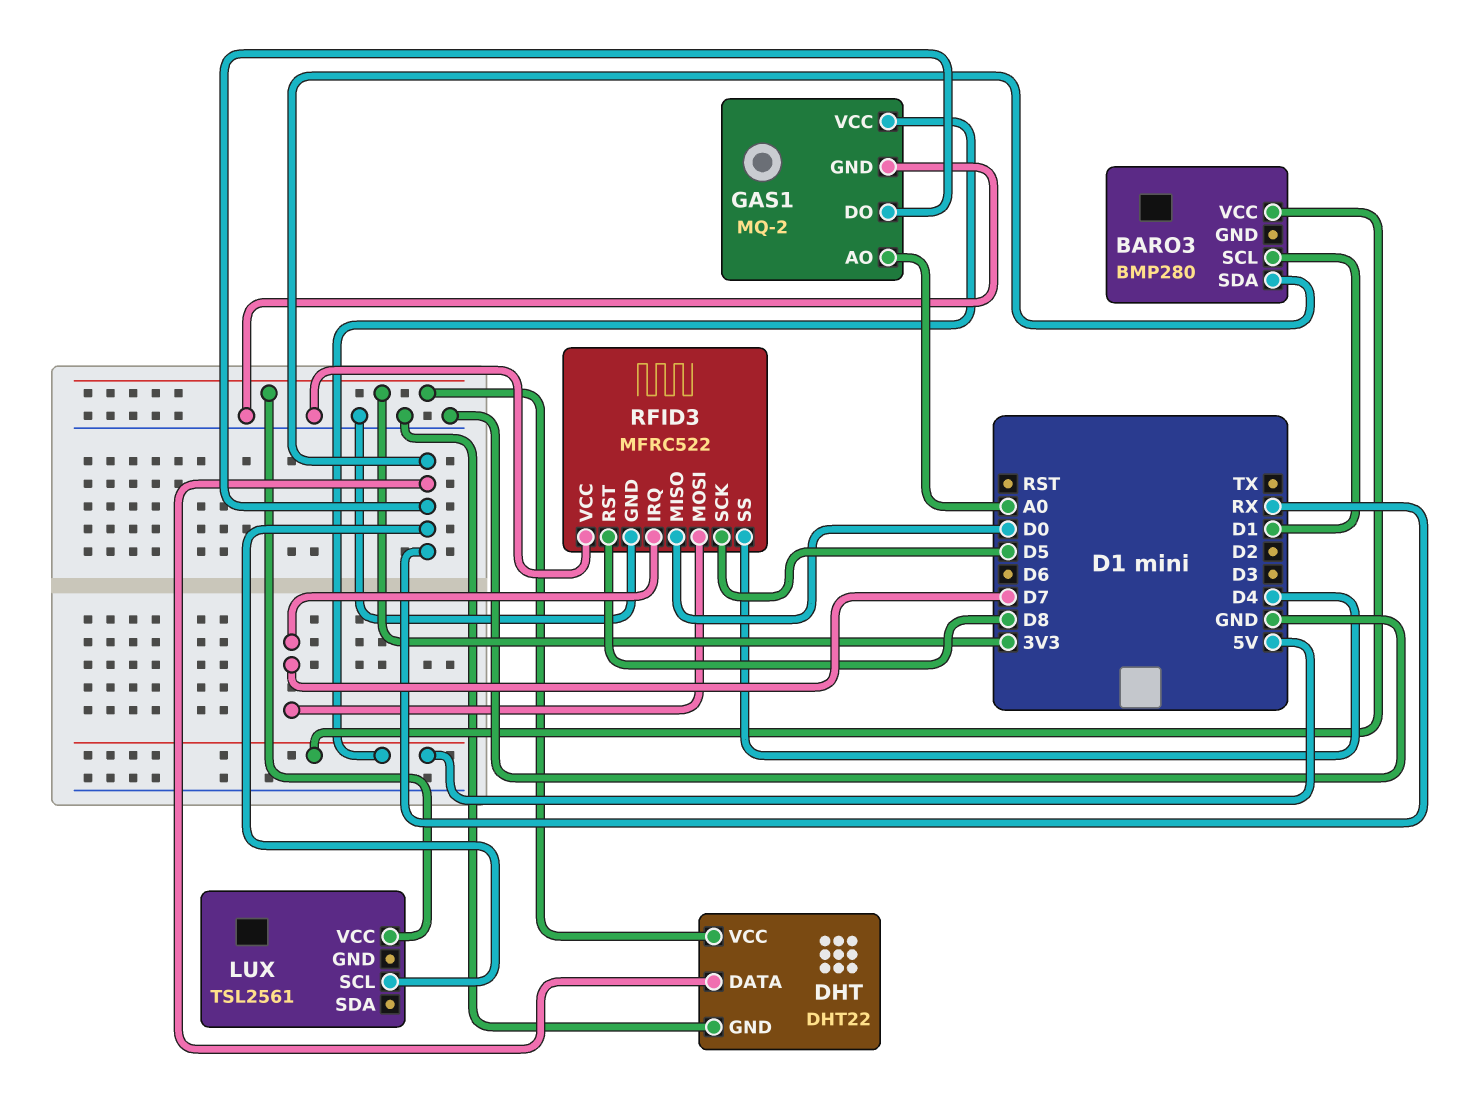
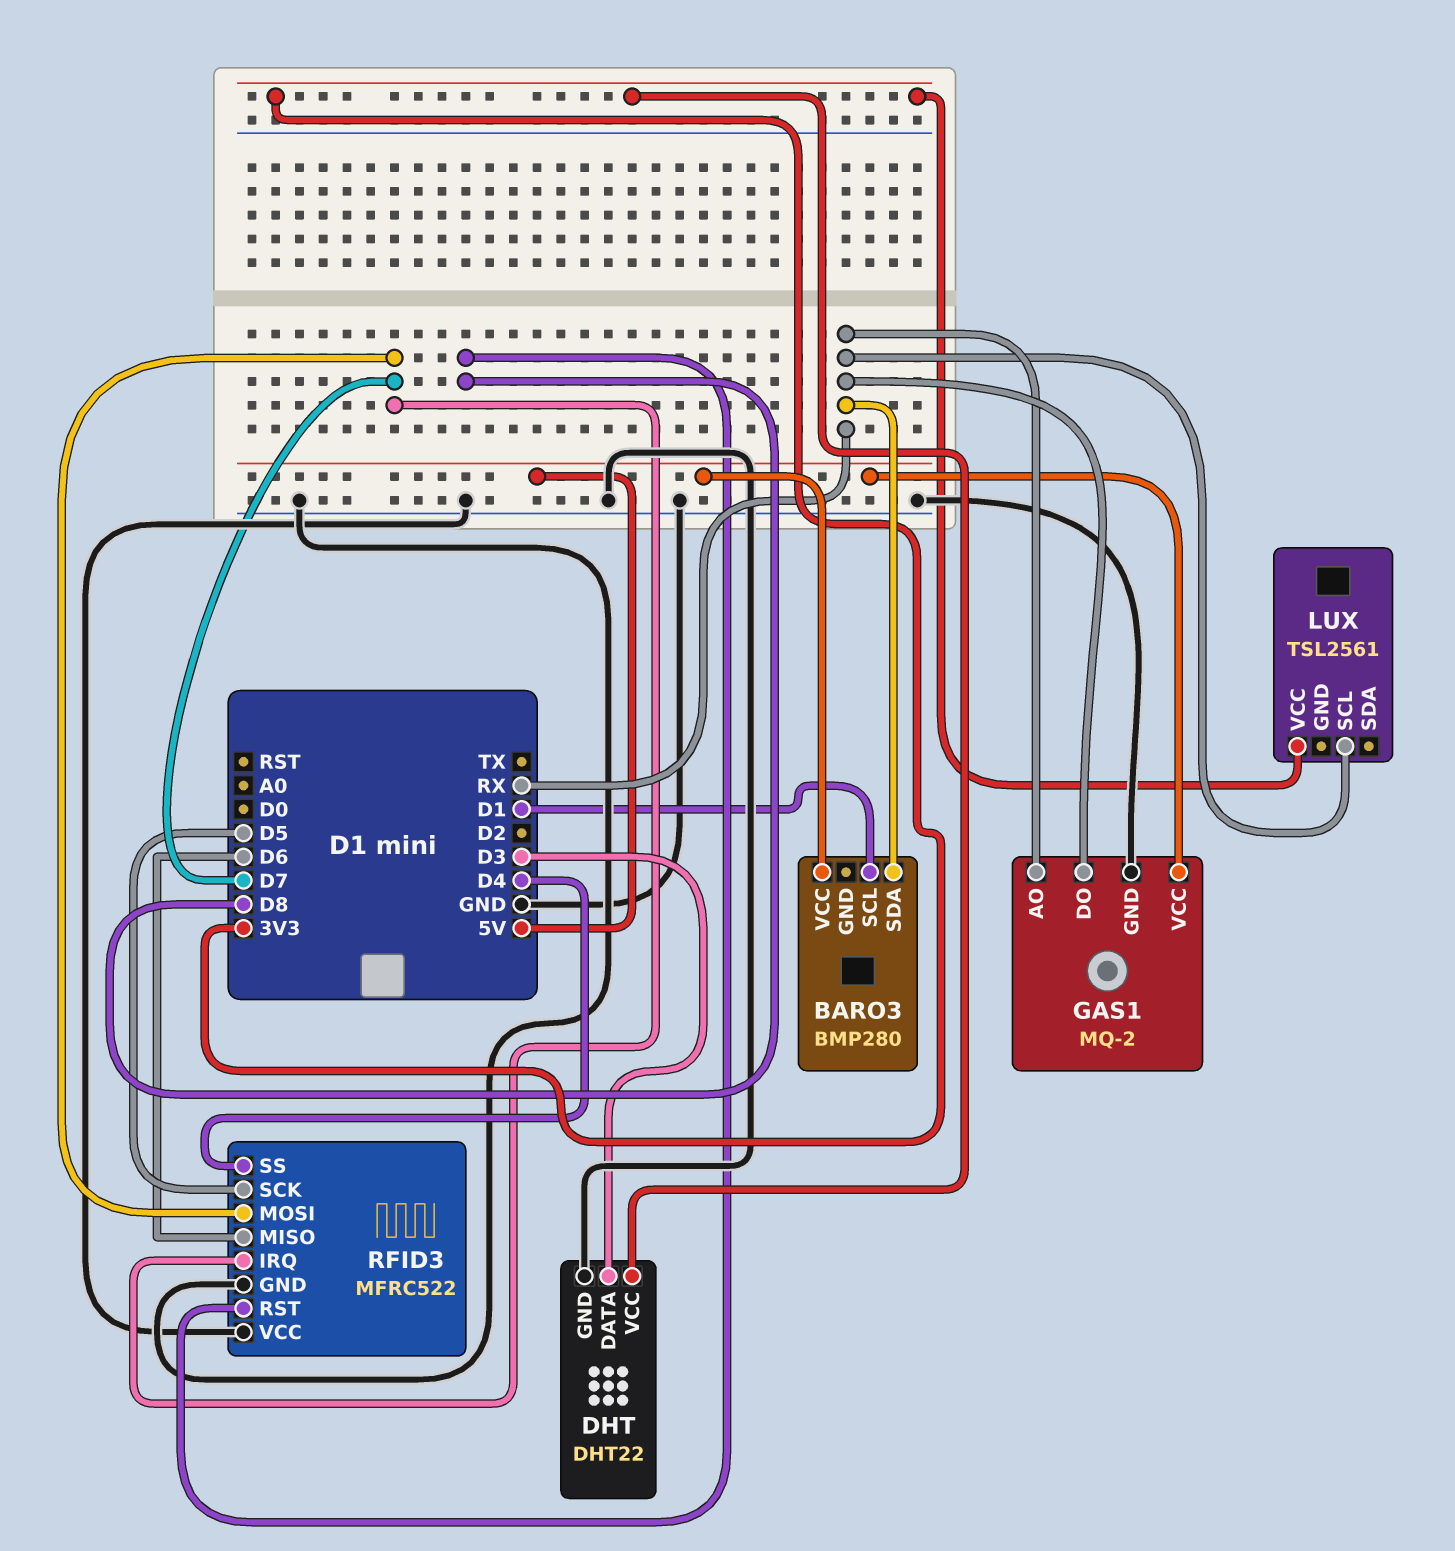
DHT pin DATA: RX -> D3
GAS1 pin AO: A0 -> RX
RFID3 pin MISO: D0 -> D6

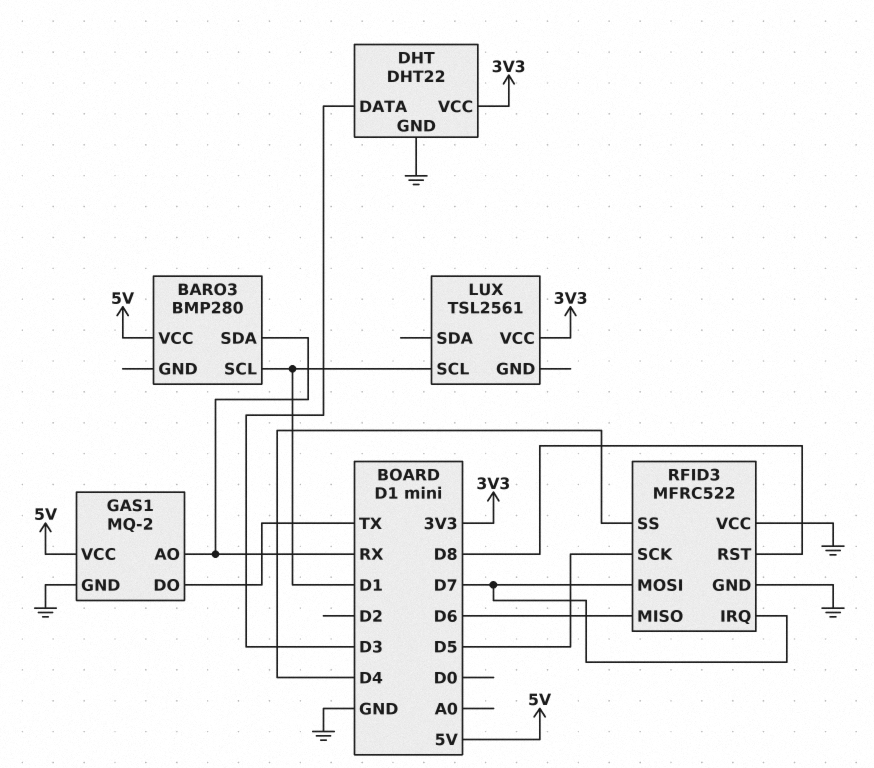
GAS1 pin DO: RX -> TX
LUX pin SCL: RX -> D1

